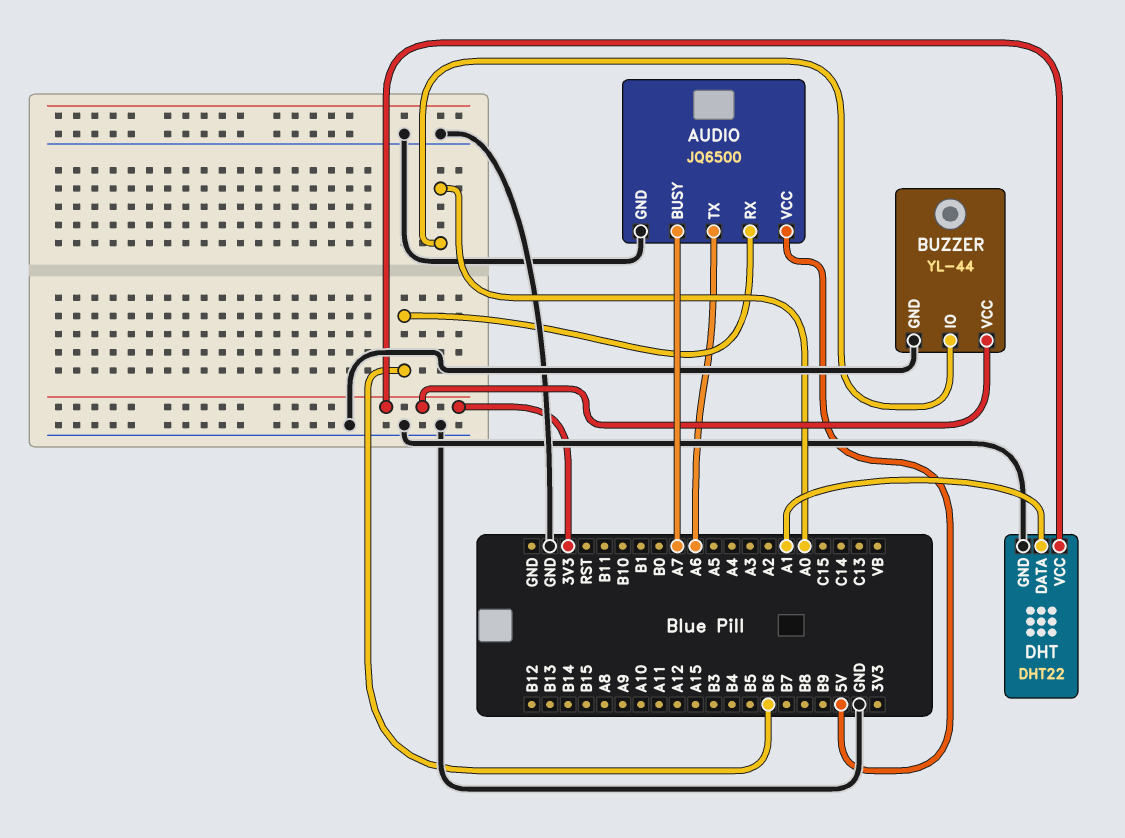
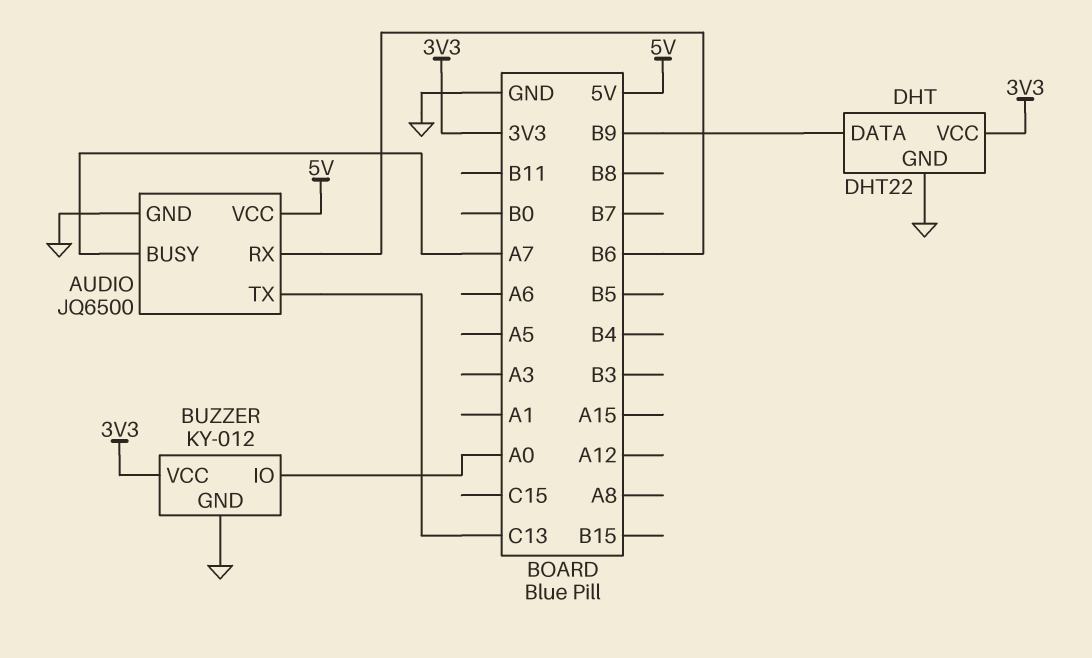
AUDIO pin TX: A6 -> C13
BUZZER: YL-44 -> KY-012
DHT pin DATA: A1 -> B9

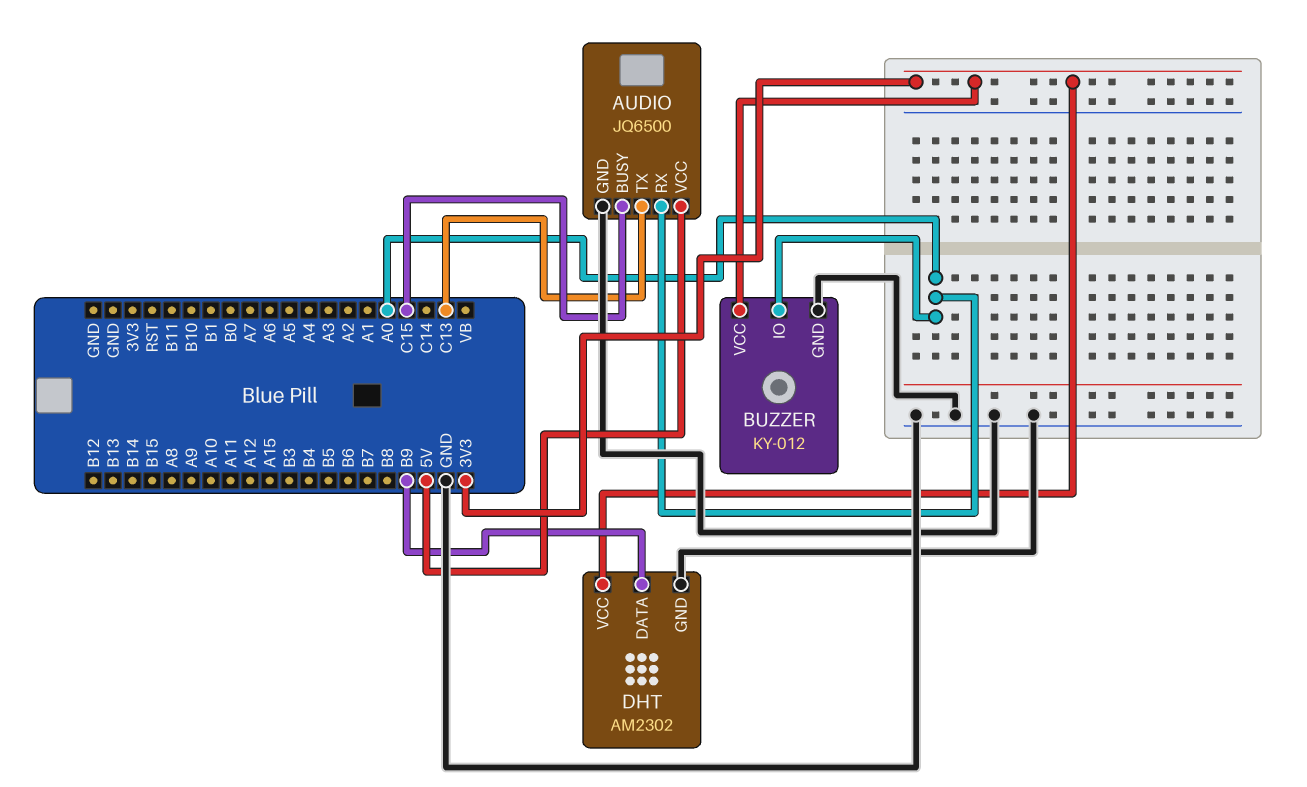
AUDIO pin BUSY: A7 -> C15
AUDIO pin RX: B6 -> A0
DHT: DHT22 -> AM2302

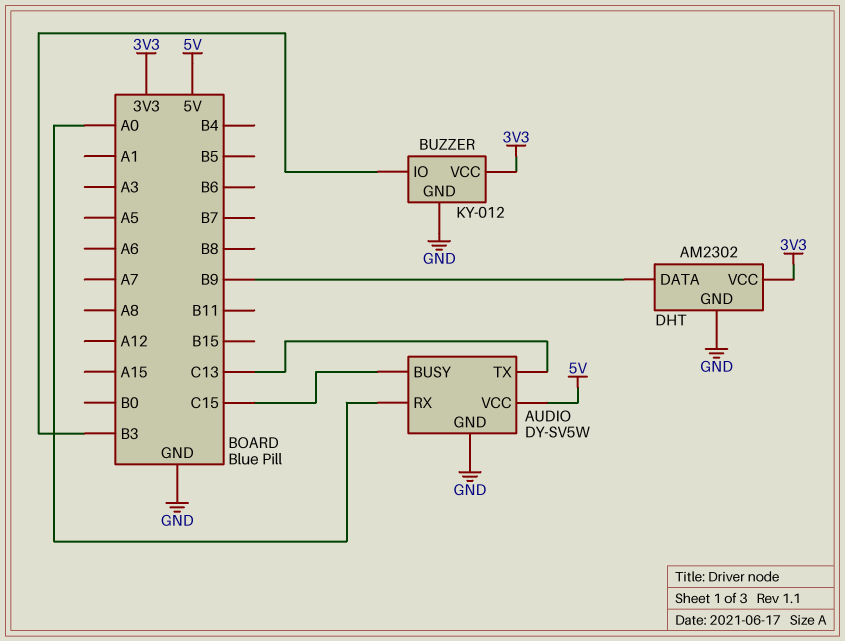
AUDIO: JQ6500 -> DY-SV5W
BUZZER pin IO: A0 -> B3

